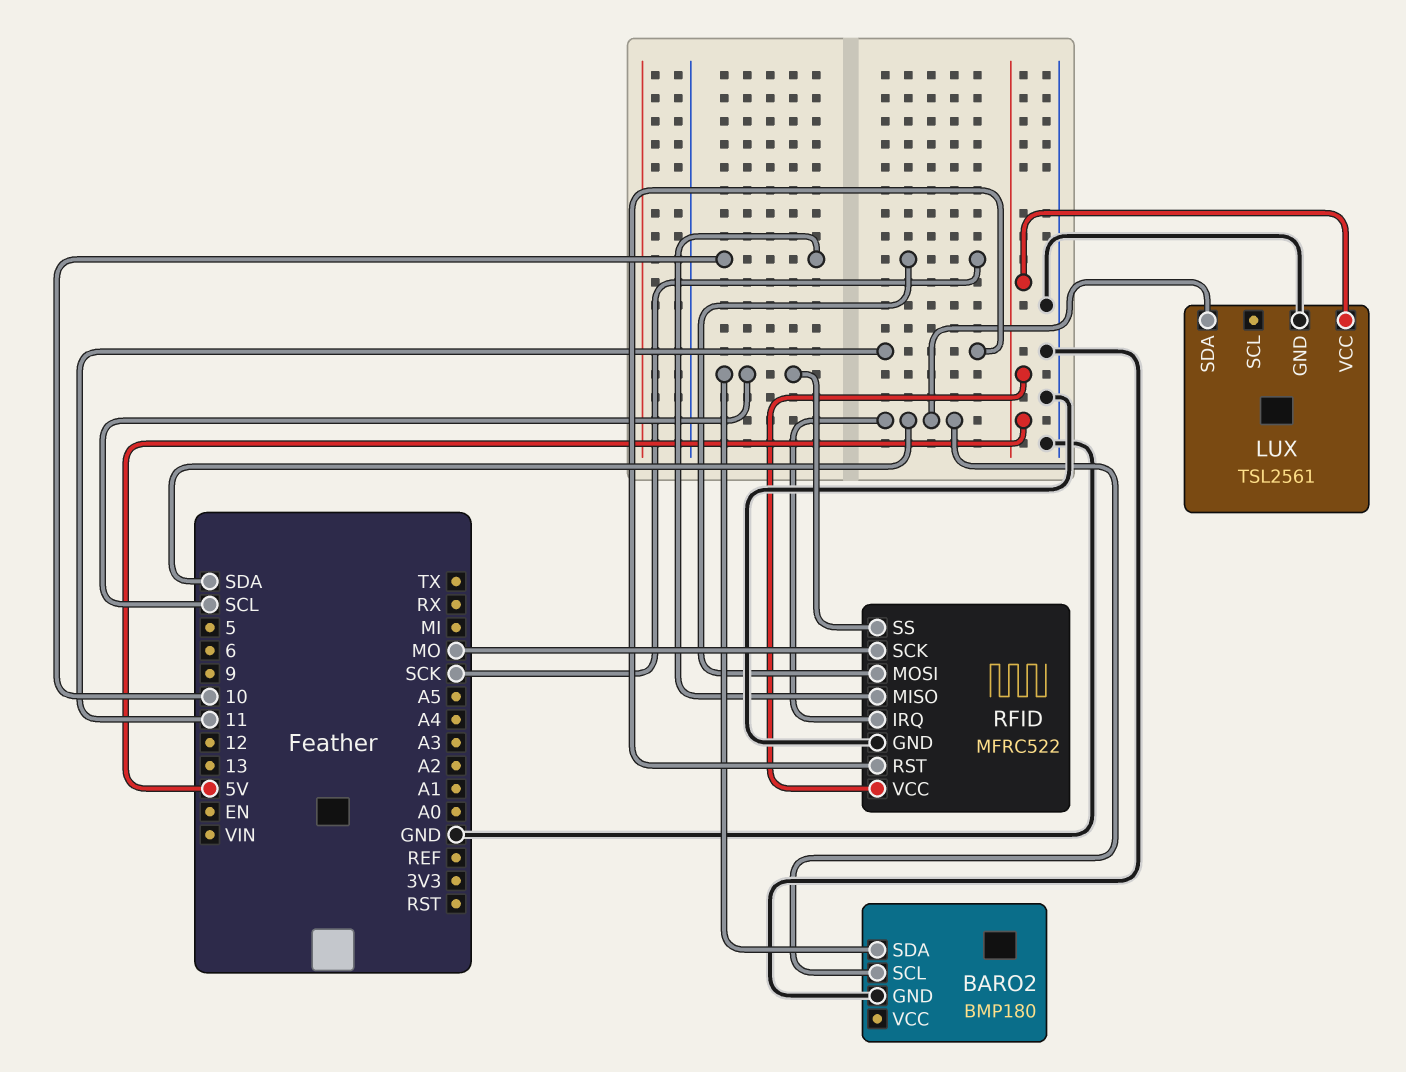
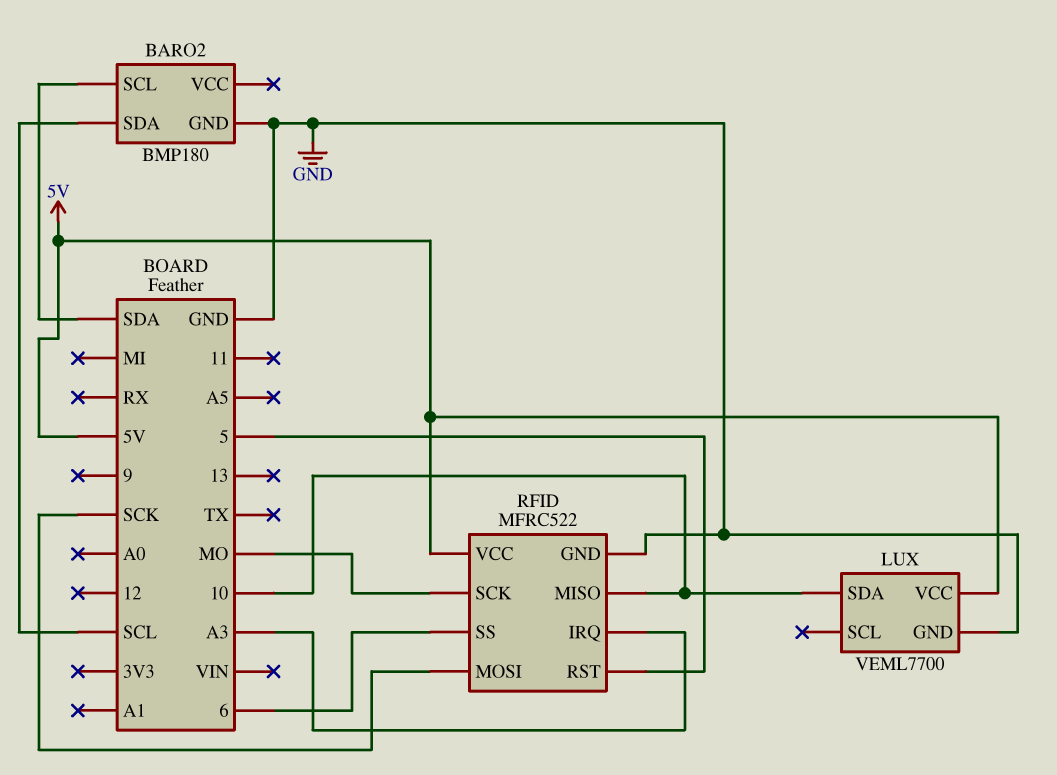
LUX: TSL2561 -> VEML7700
LUX pin SDA: SDA -> 10
RFID pin IRQ: SDA -> A3
RFID pin RST: 11 -> 5
RFID pin SS: SCL -> 6

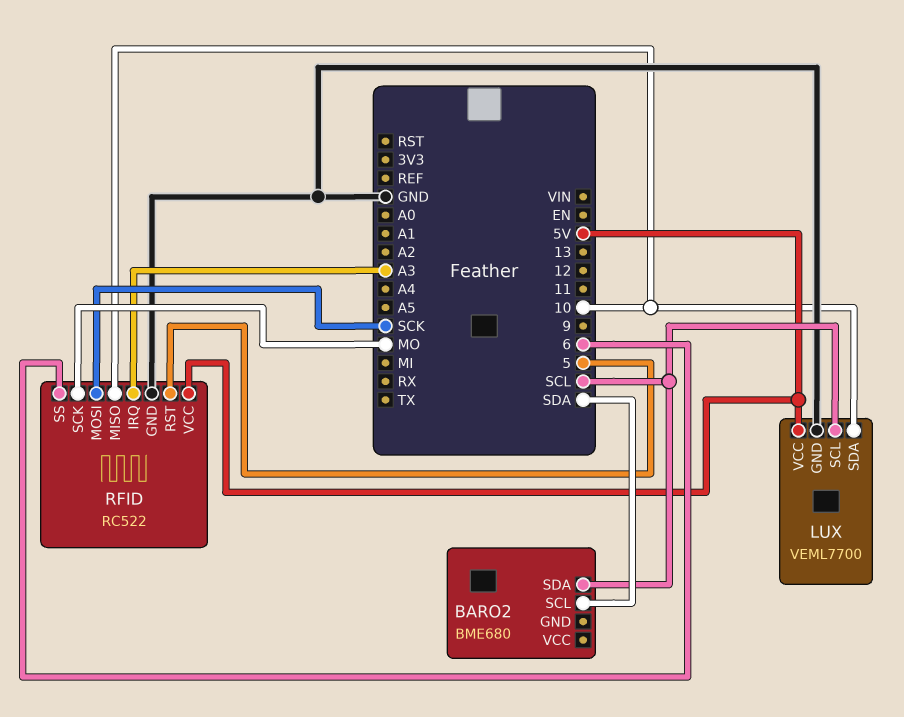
BARO2: BMP180 -> BME680
BARO2 pin GND: GND -> none
LUX pin SCL: none -> SCL
RFID: MFRC522 -> RC522

